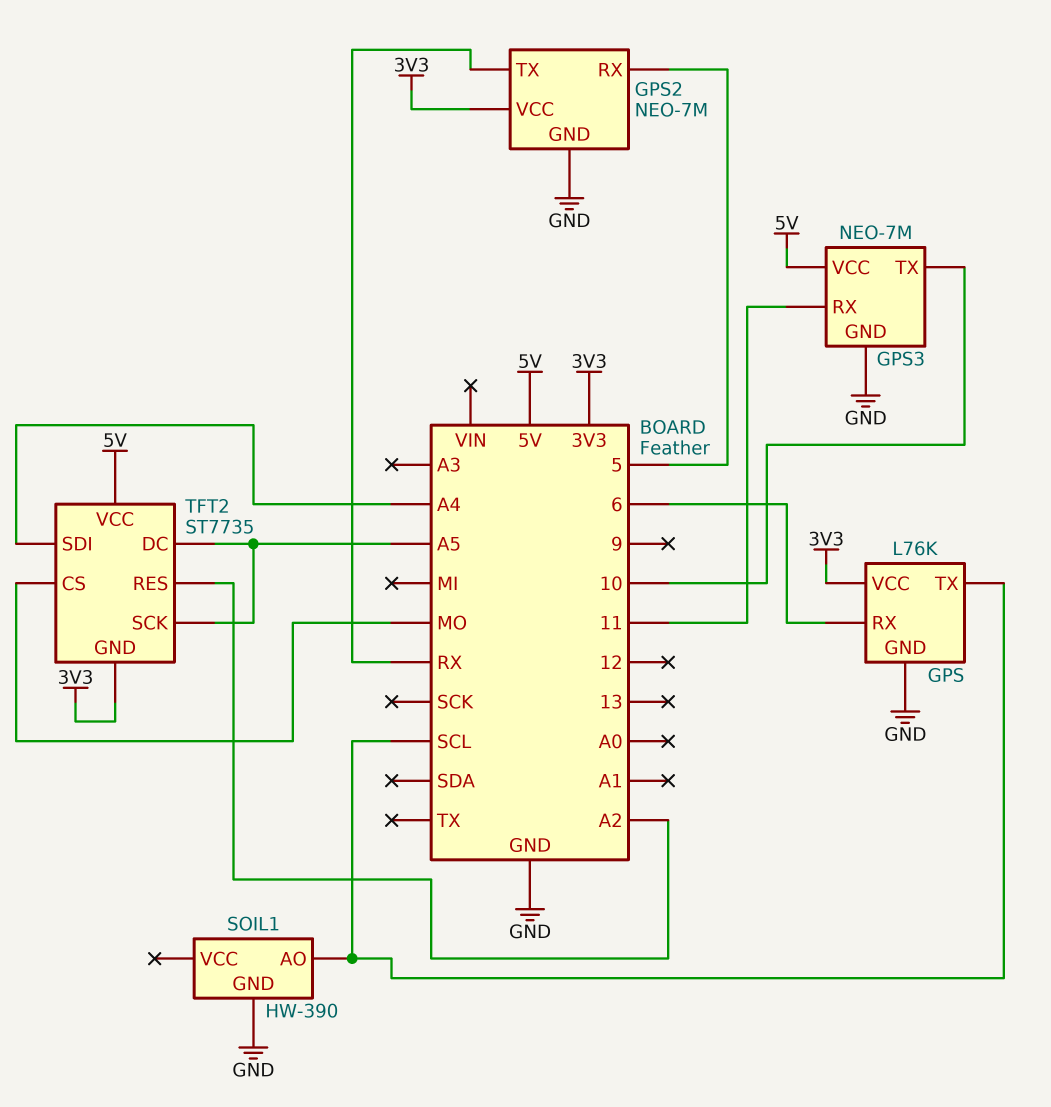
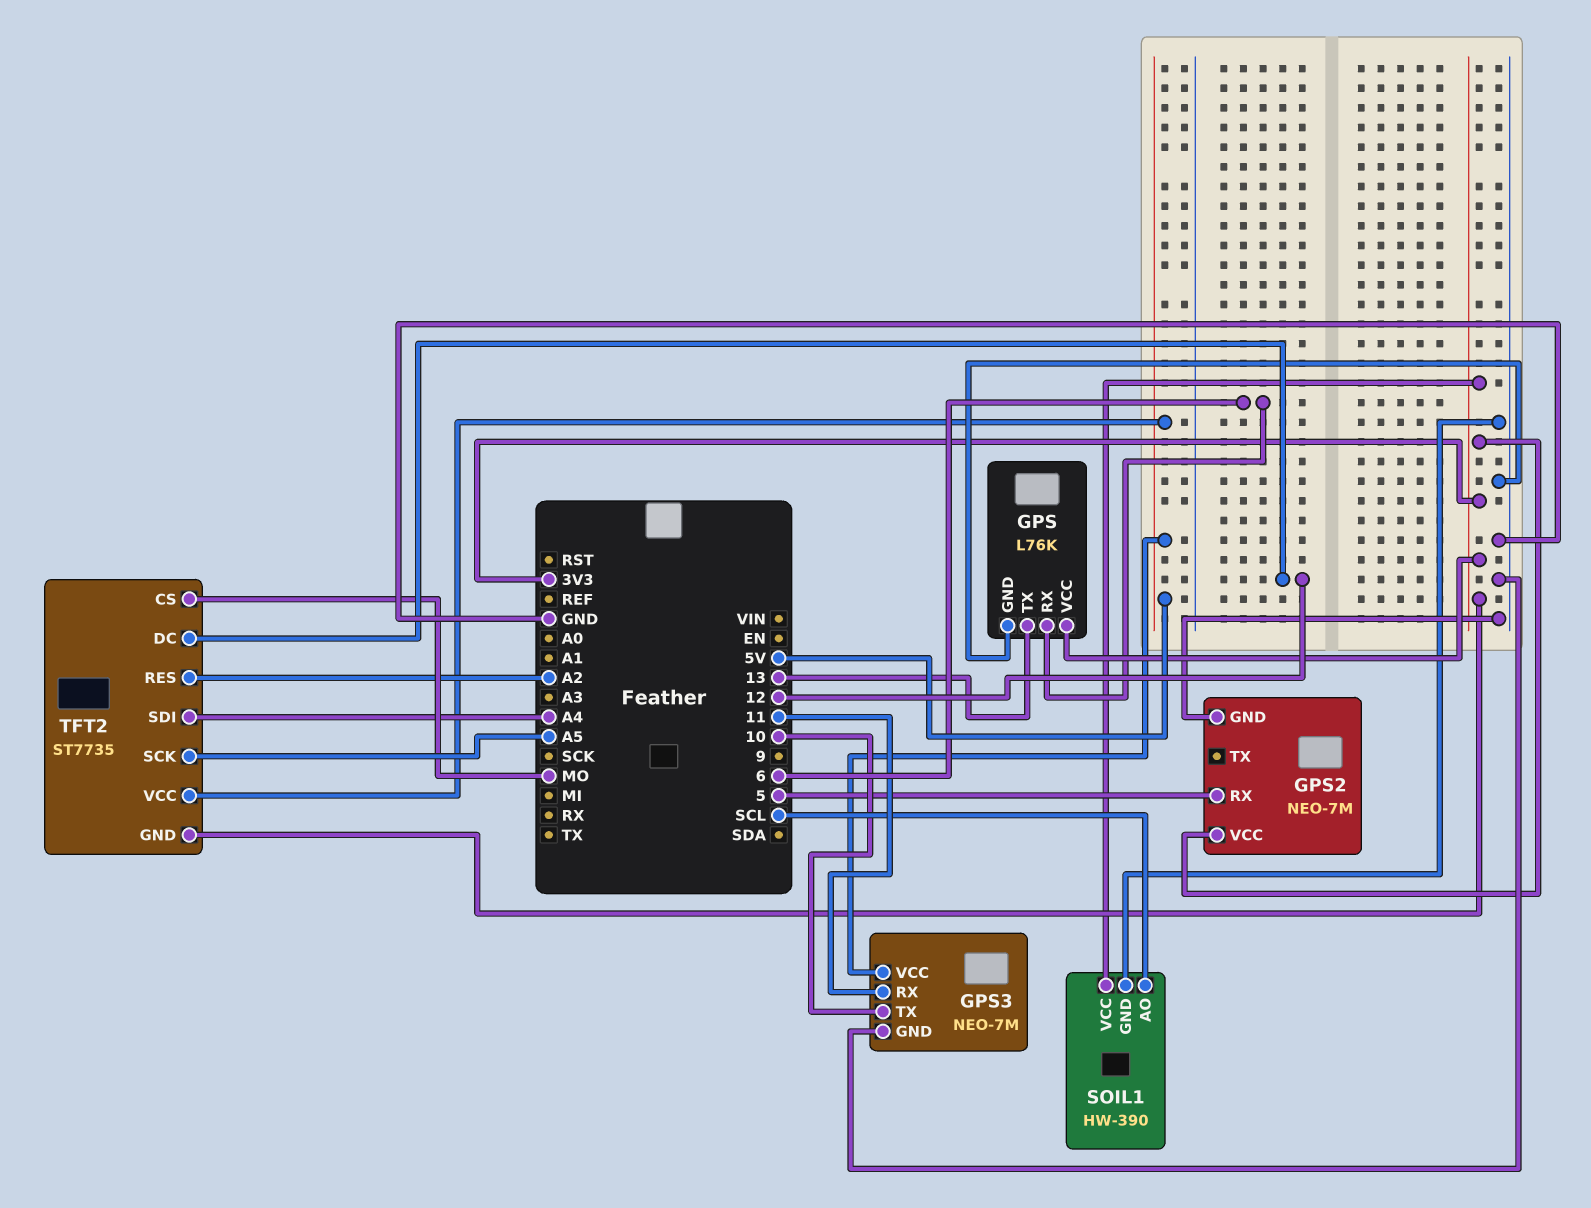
GPS pin TX: SCL -> 13
GPS2 pin TX: RX -> none
SOIL1 pin VCC: none -> 3V3
TFT2 pin DC: A5 -> 12

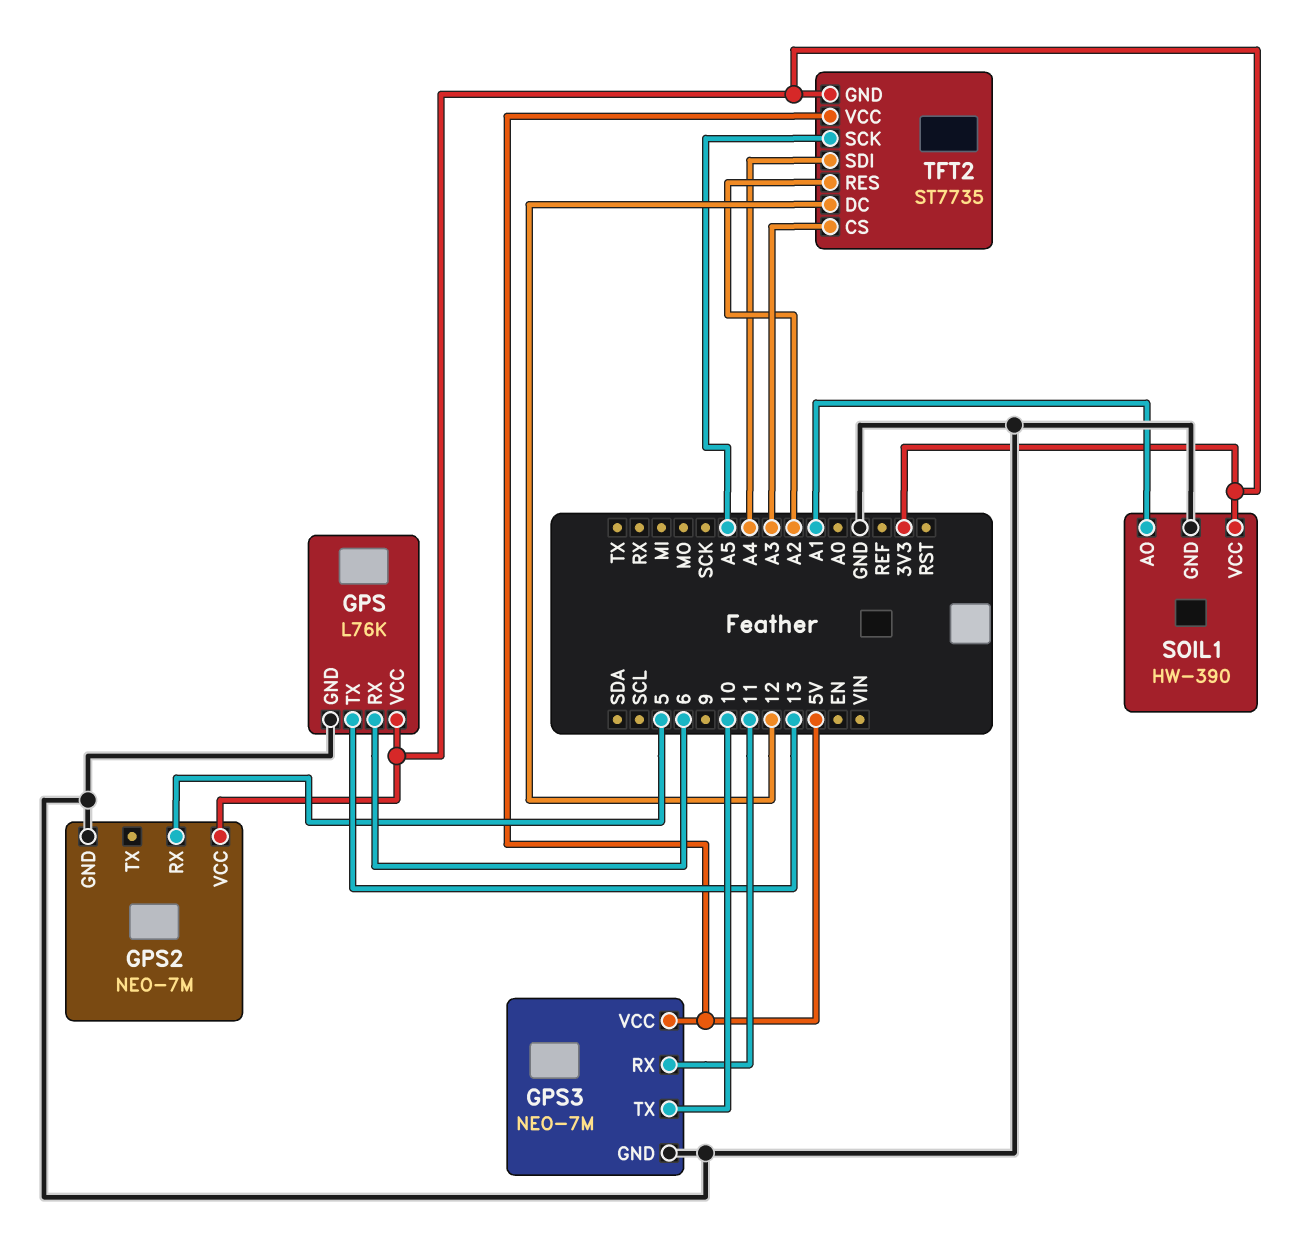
SOIL1 pin AO: SCL -> A1
TFT2 pin CS: MO -> A3

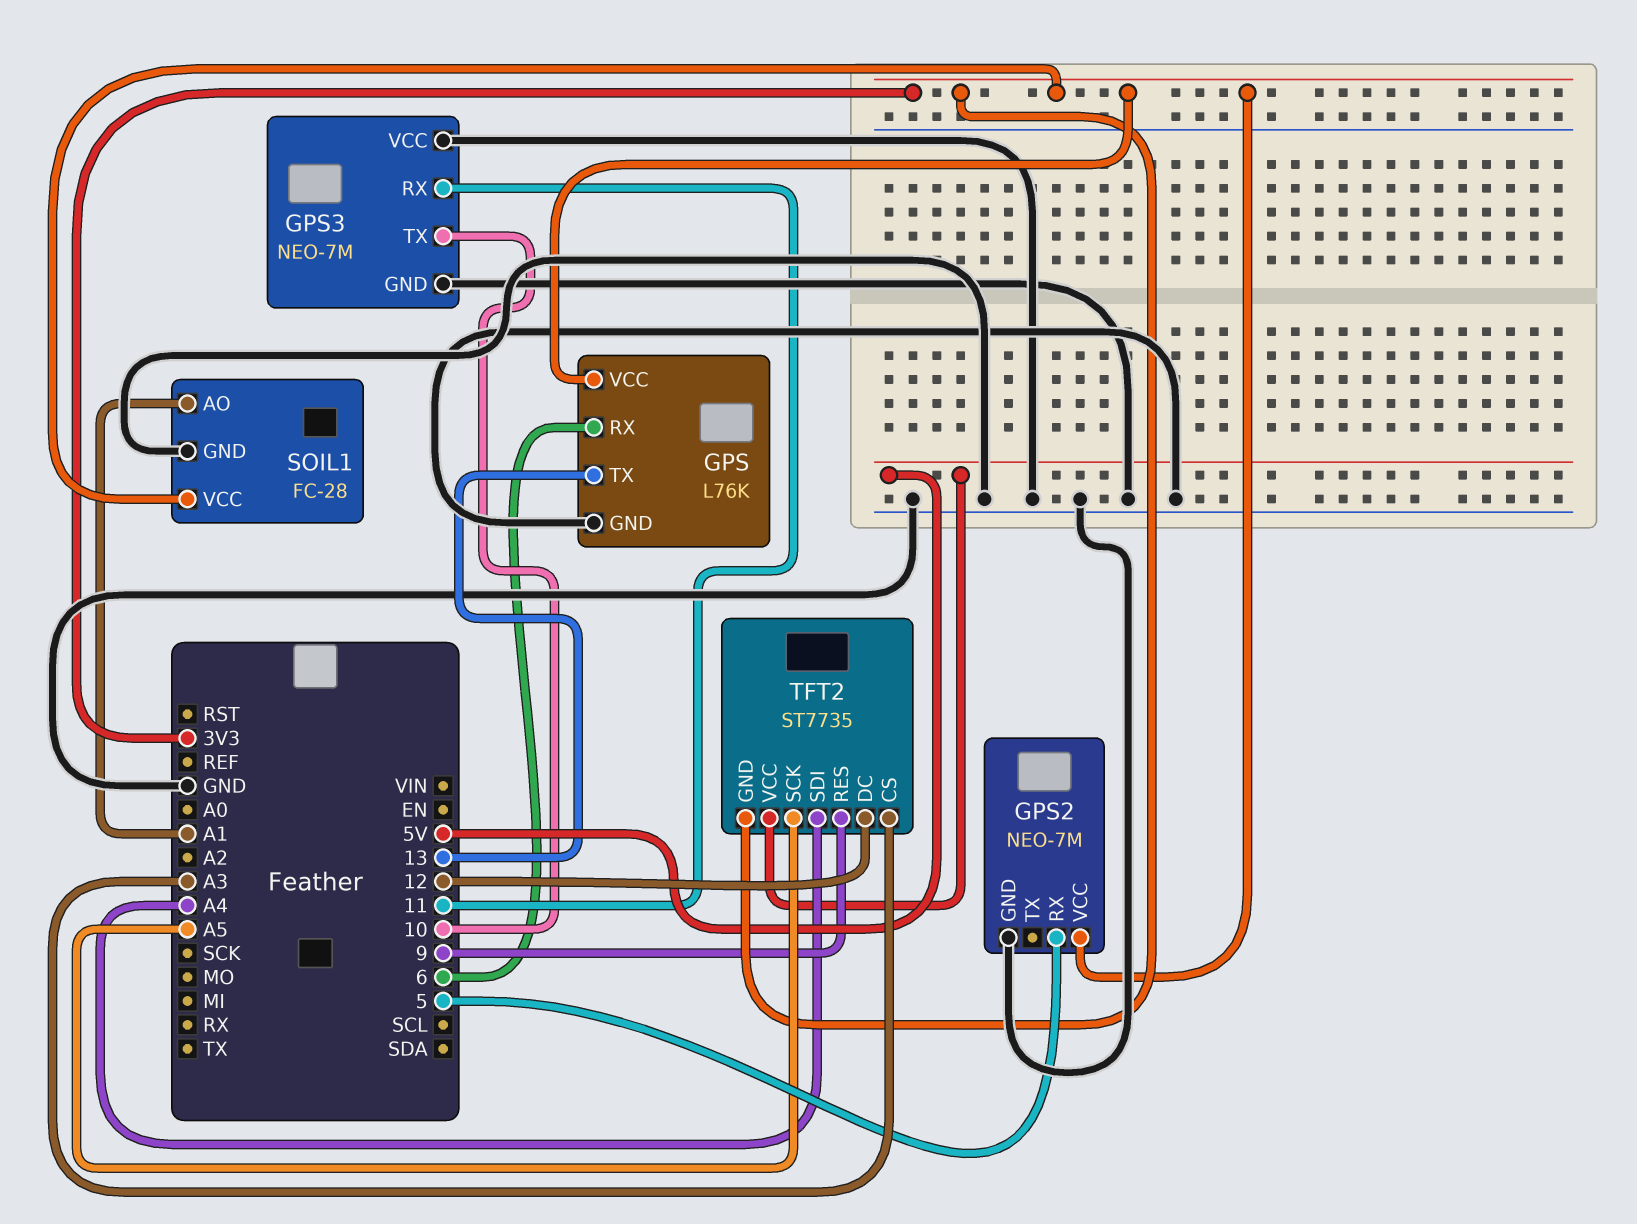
GPS3 pin VCC: 5V -> GND
SOIL1: HW-390 -> FC-28
TFT2 pin RES: A2 -> 9

